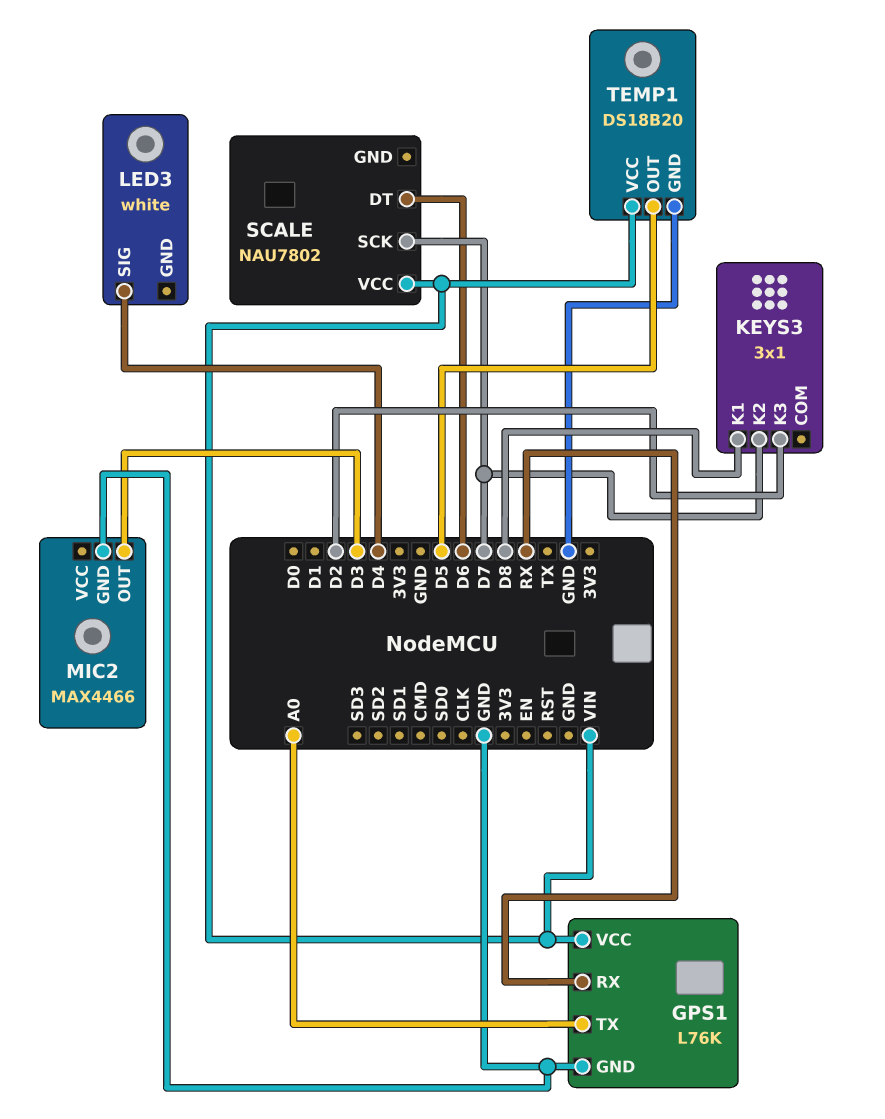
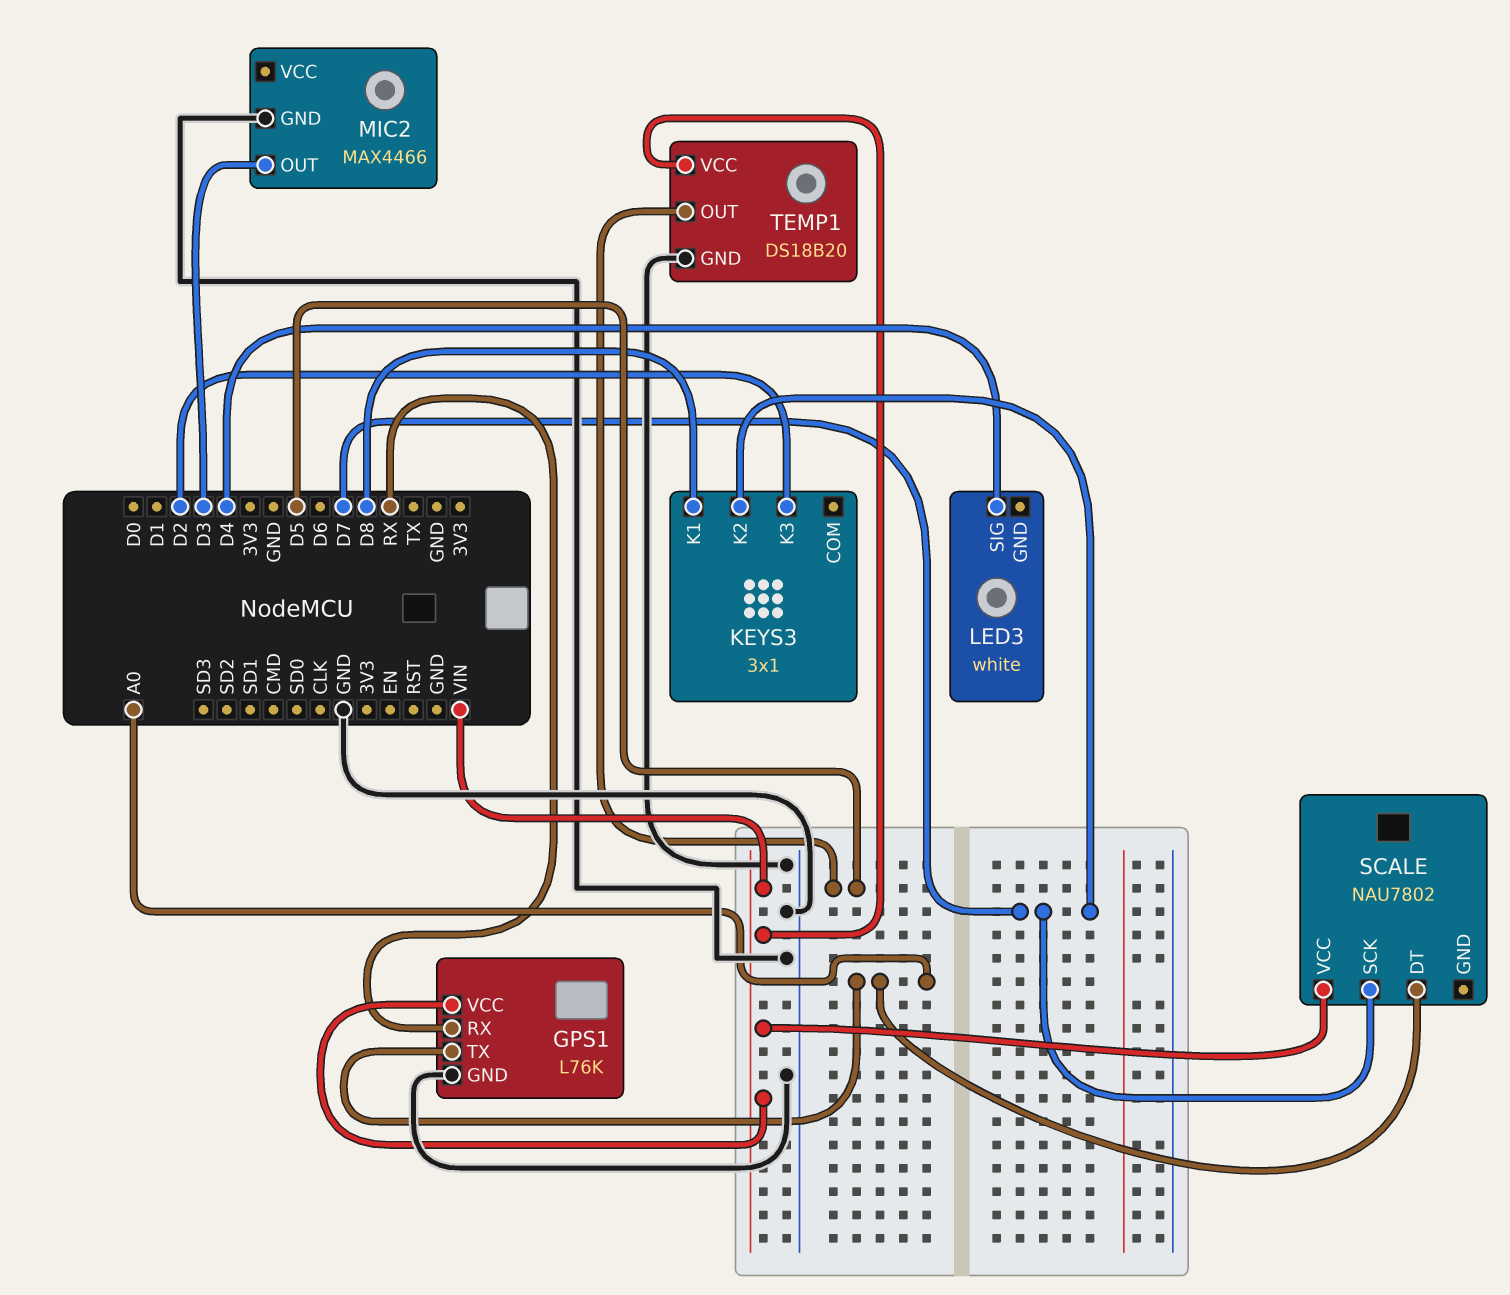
SCALE pin DT: D6 -> A0

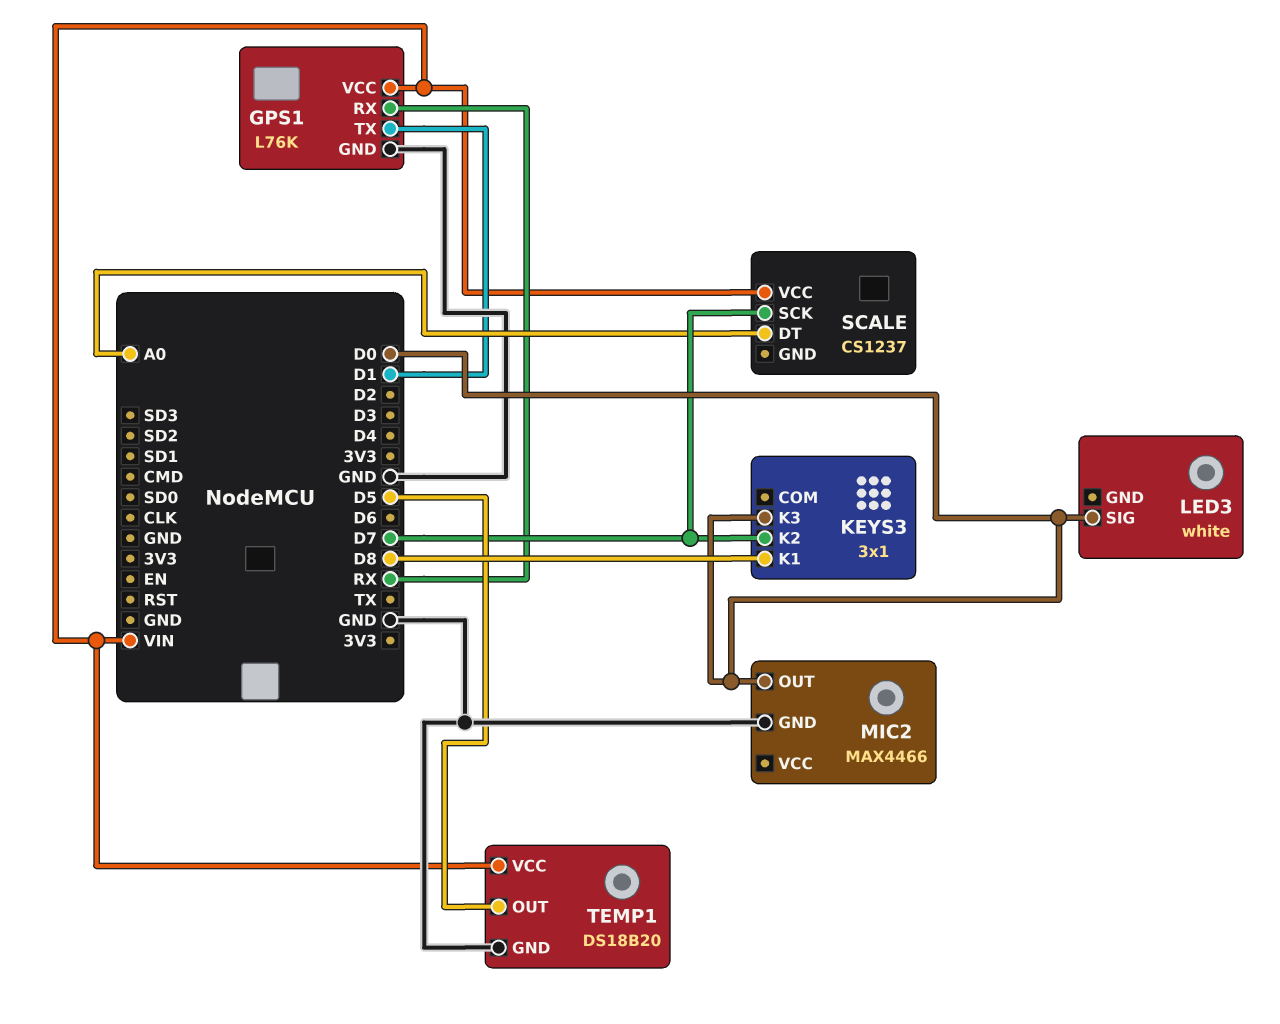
GPS1 pin TX: A0 -> D1
KEYS3 pin K3: D2 -> D0
LED3 pin SIG: D4 -> D0
MIC2 pin OUT: D3 -> D0
SCALE: NAU7802 -> CS1237

